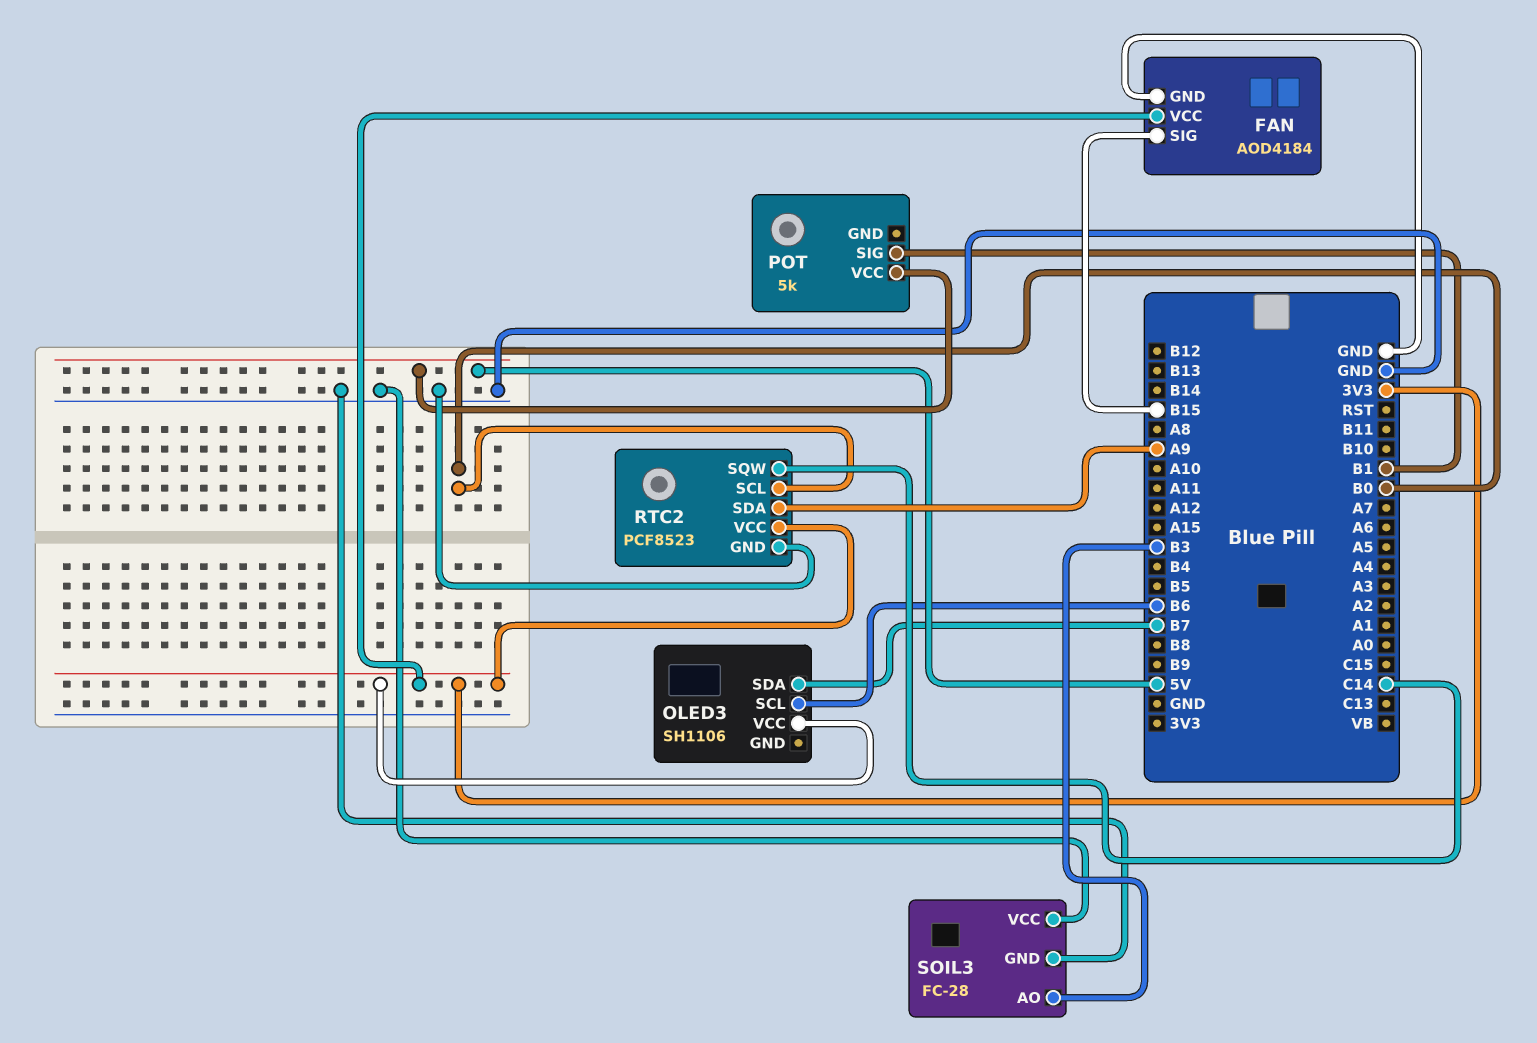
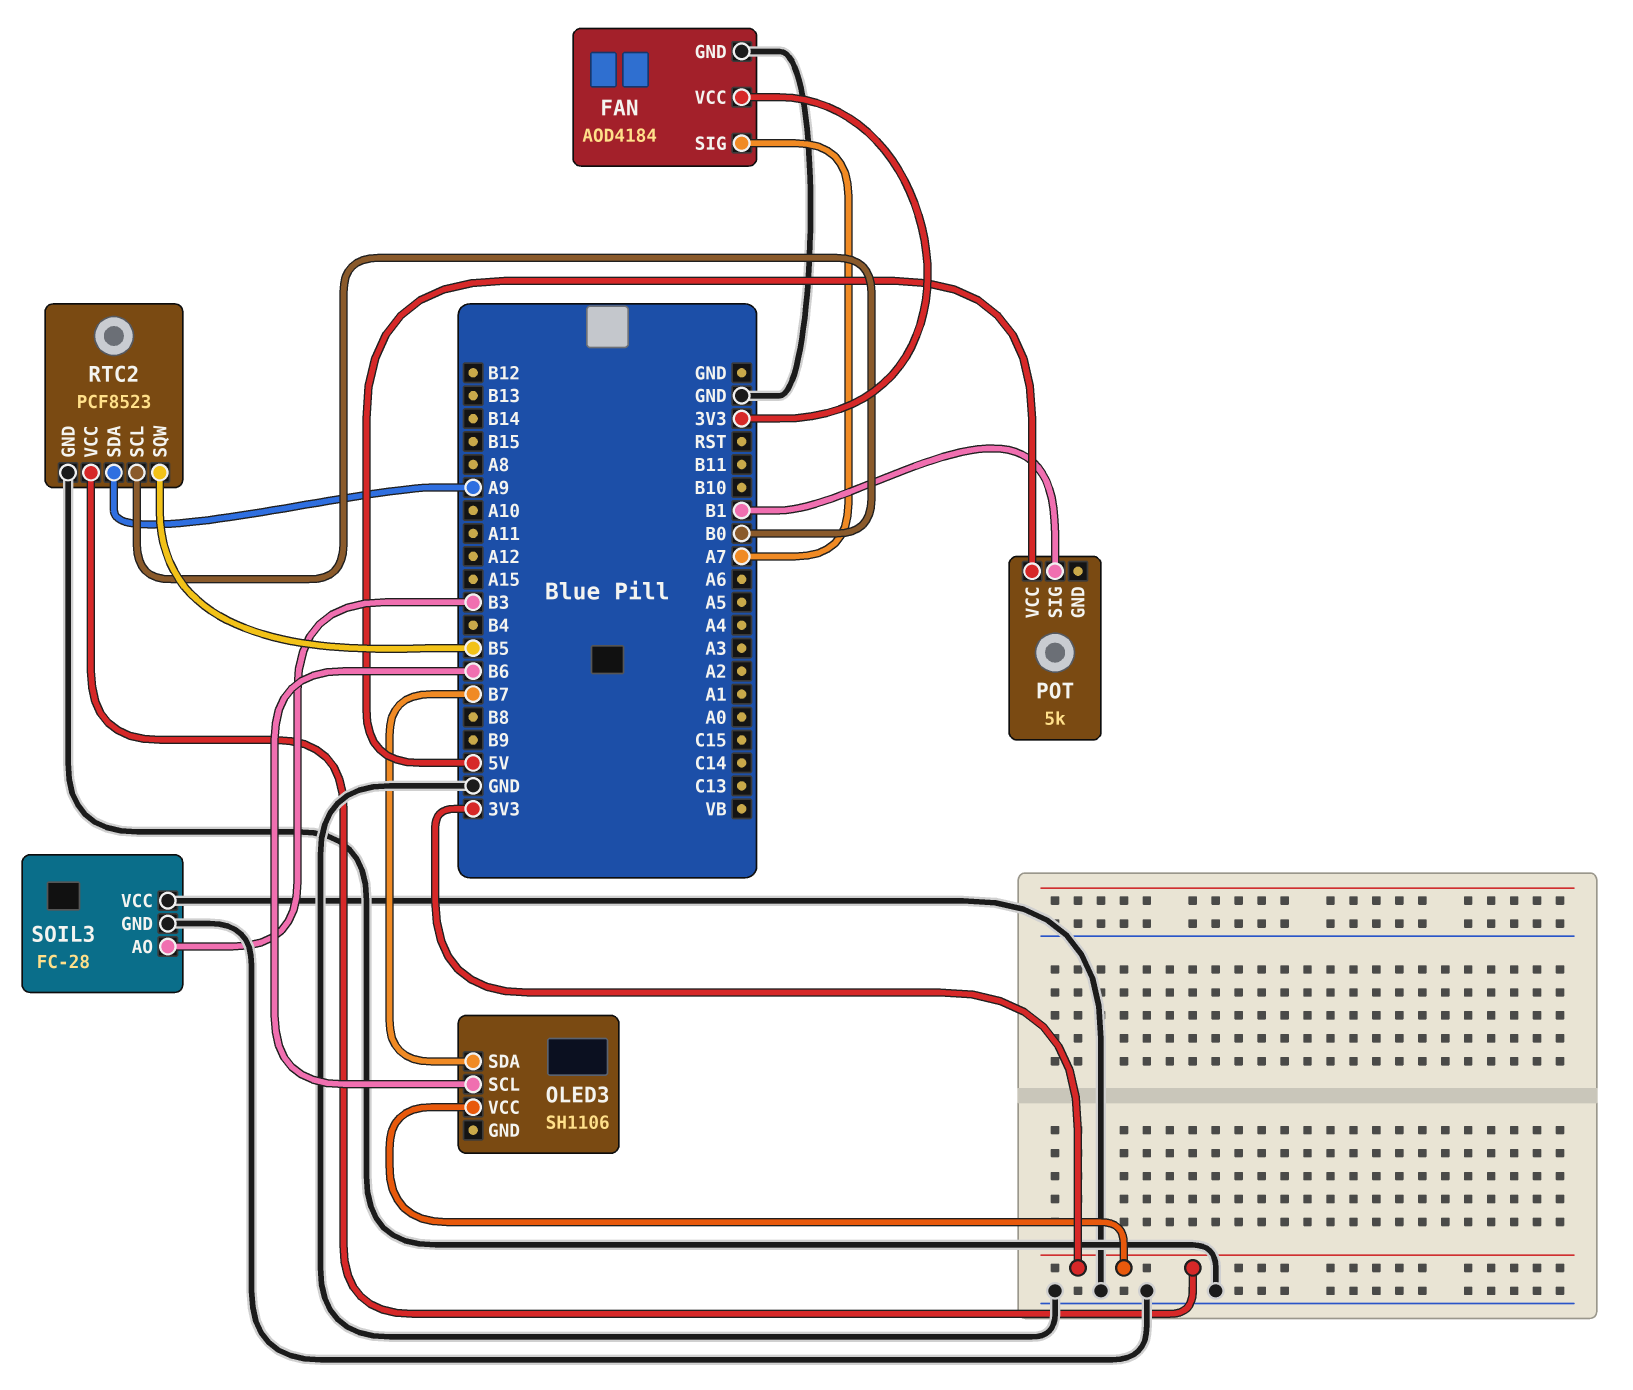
FAN pin SIG: B15 -> A7
RTC2 pin SQW: C14 -> B5

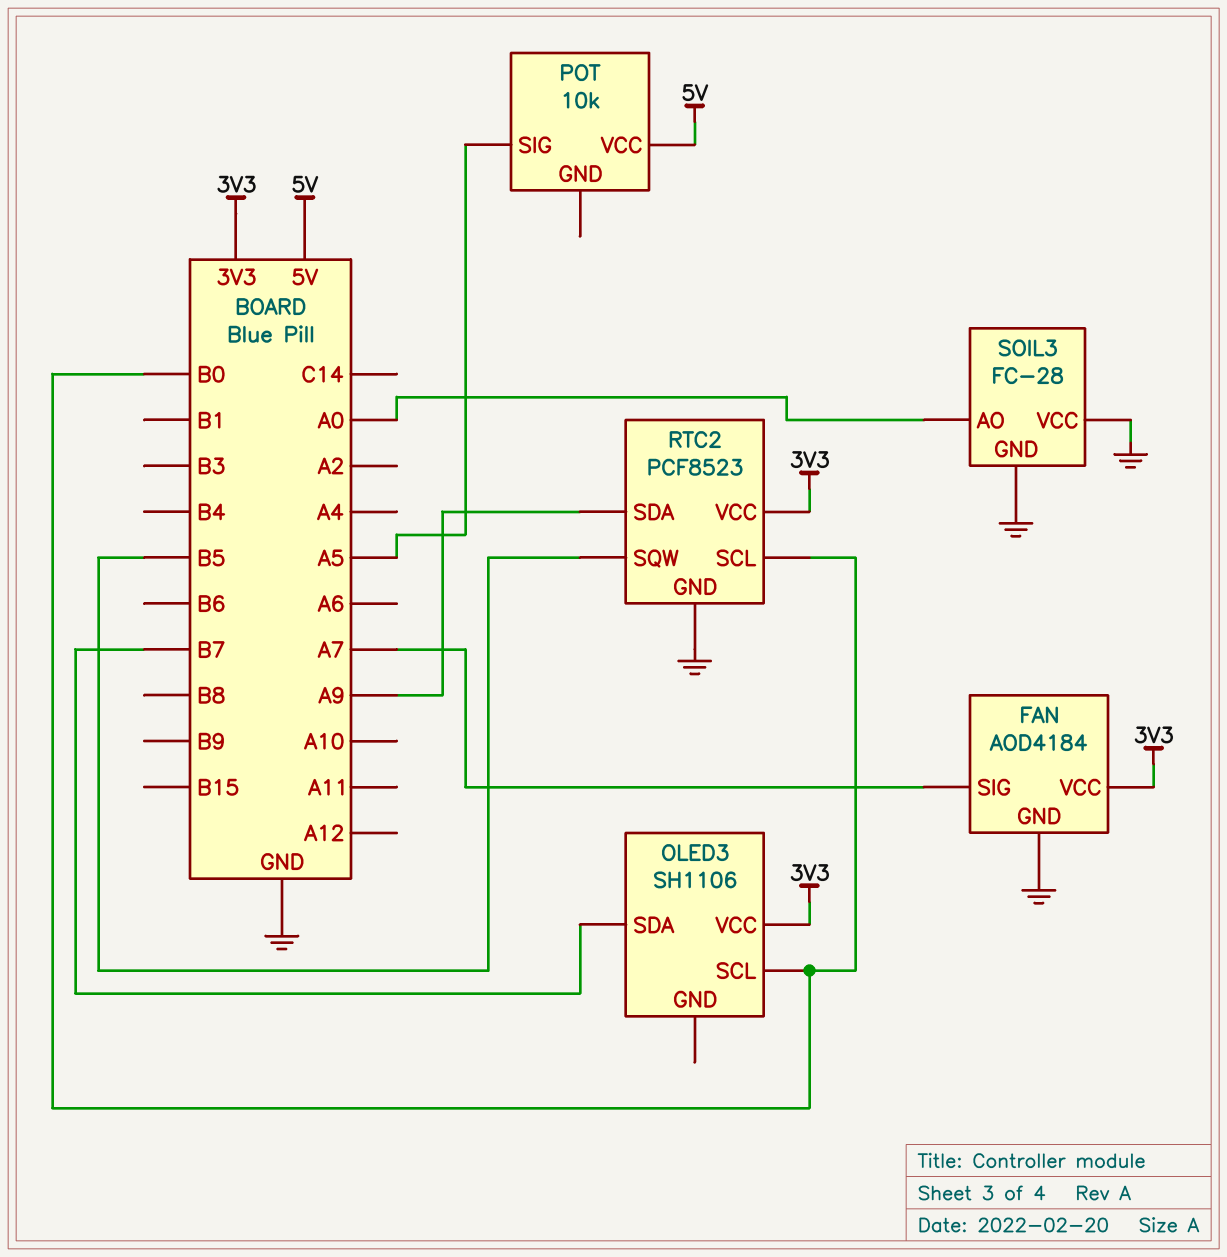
OLED3 pin SCL: B6 -> B0
POT: 5k -> 10k
POT pin SIG: B1 -> A5
SOIL3 pin AO: B3 -> A0

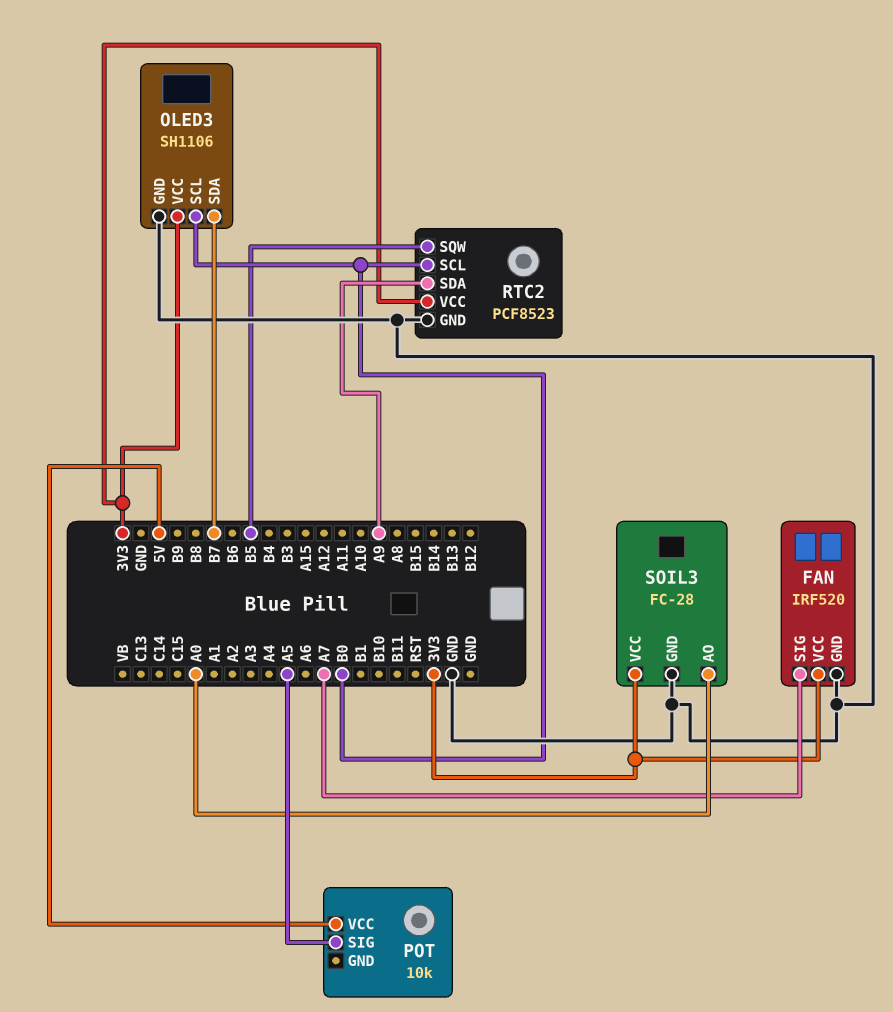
FAN: AOD4184 -> IRF520
OLED3 pin GND: none -> GND
SOIL3 pin VCC: GND -> 3V3

